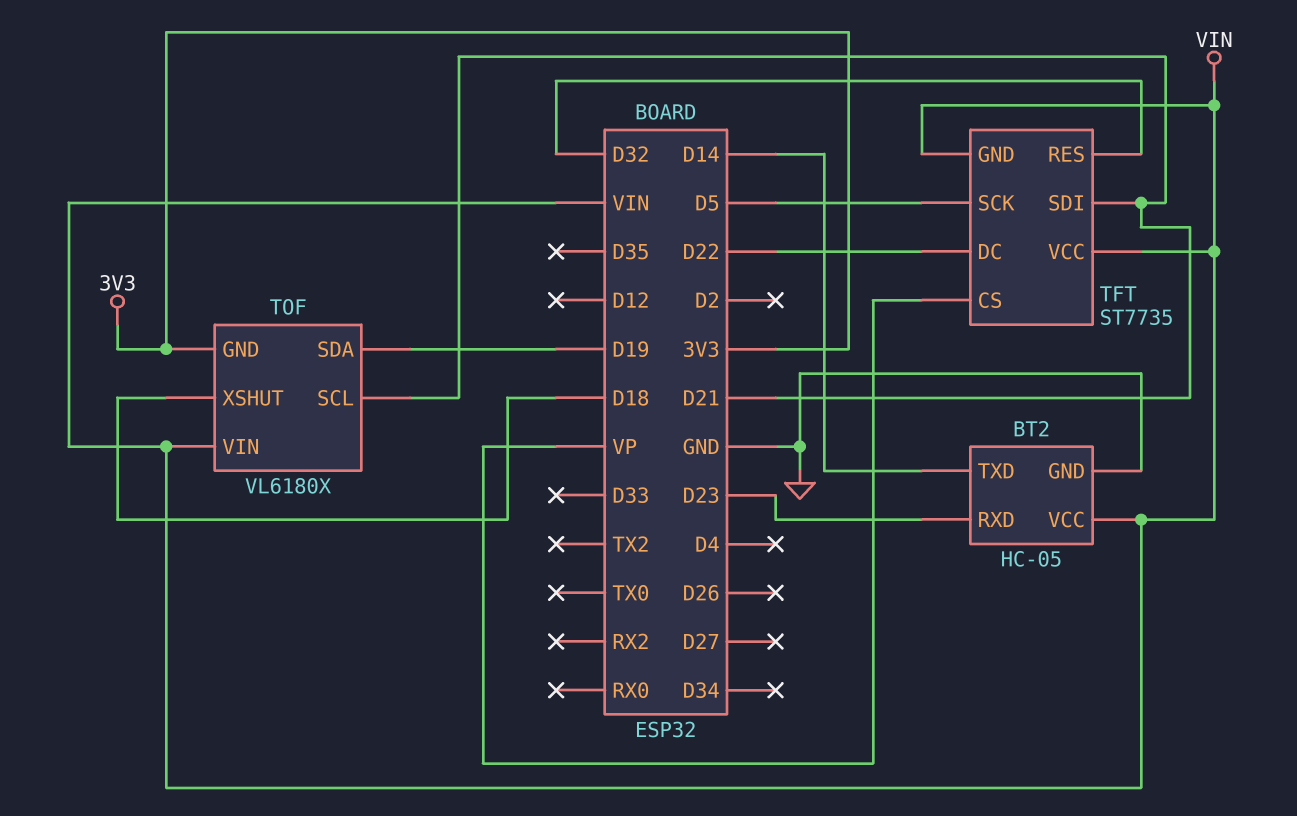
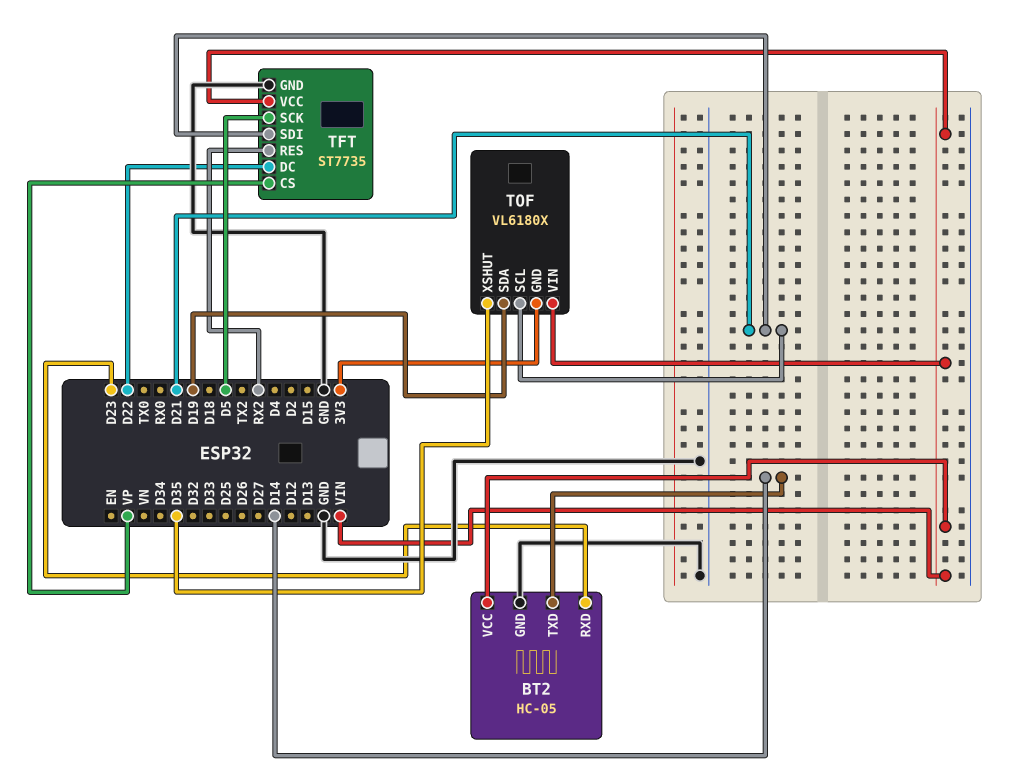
TFT pin GND: VIN -> GND
TFT pin RES: D32 -> RX2
TOF pin XSHUT: D18 -> D35

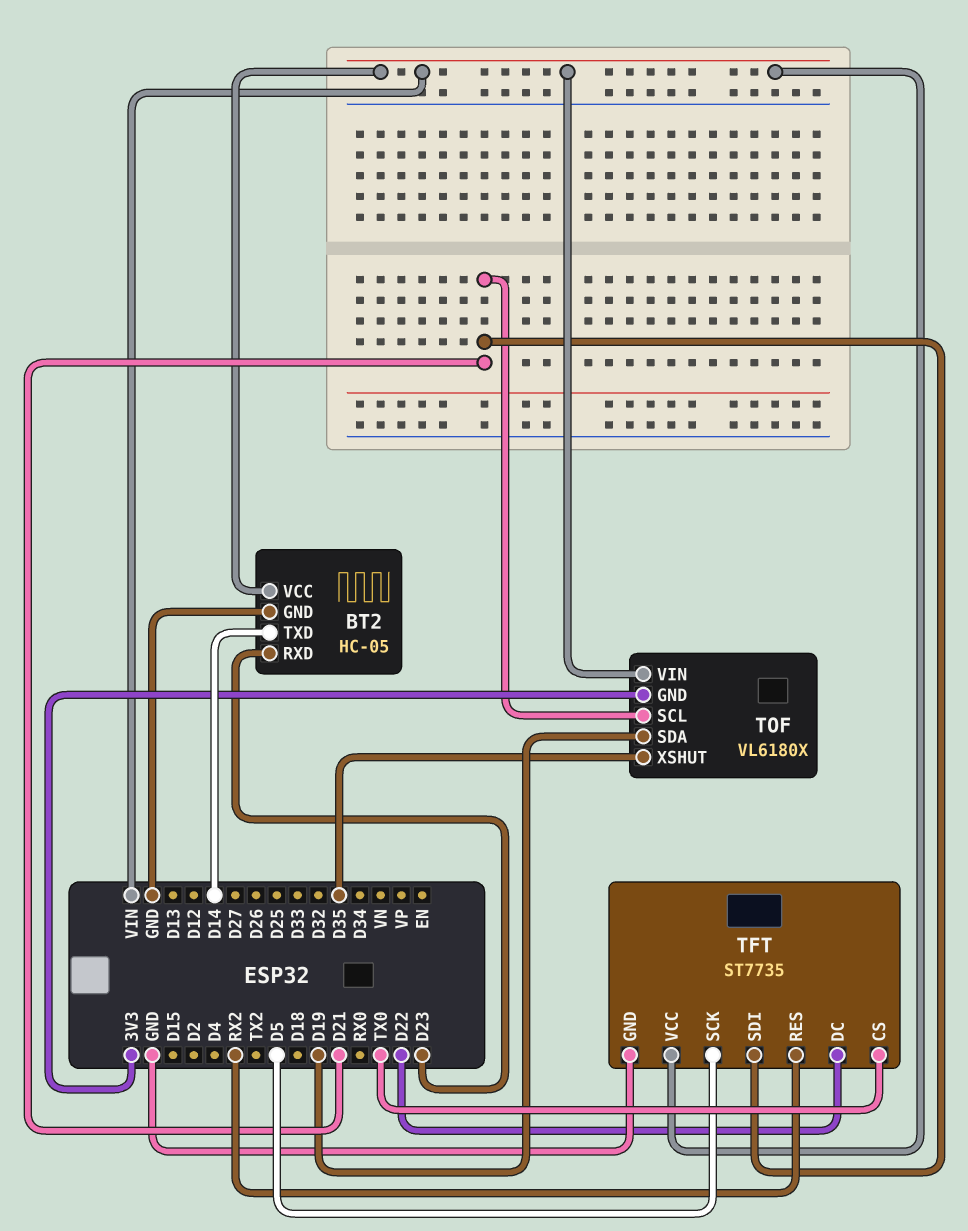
TFT pin CS: VP -> TX0

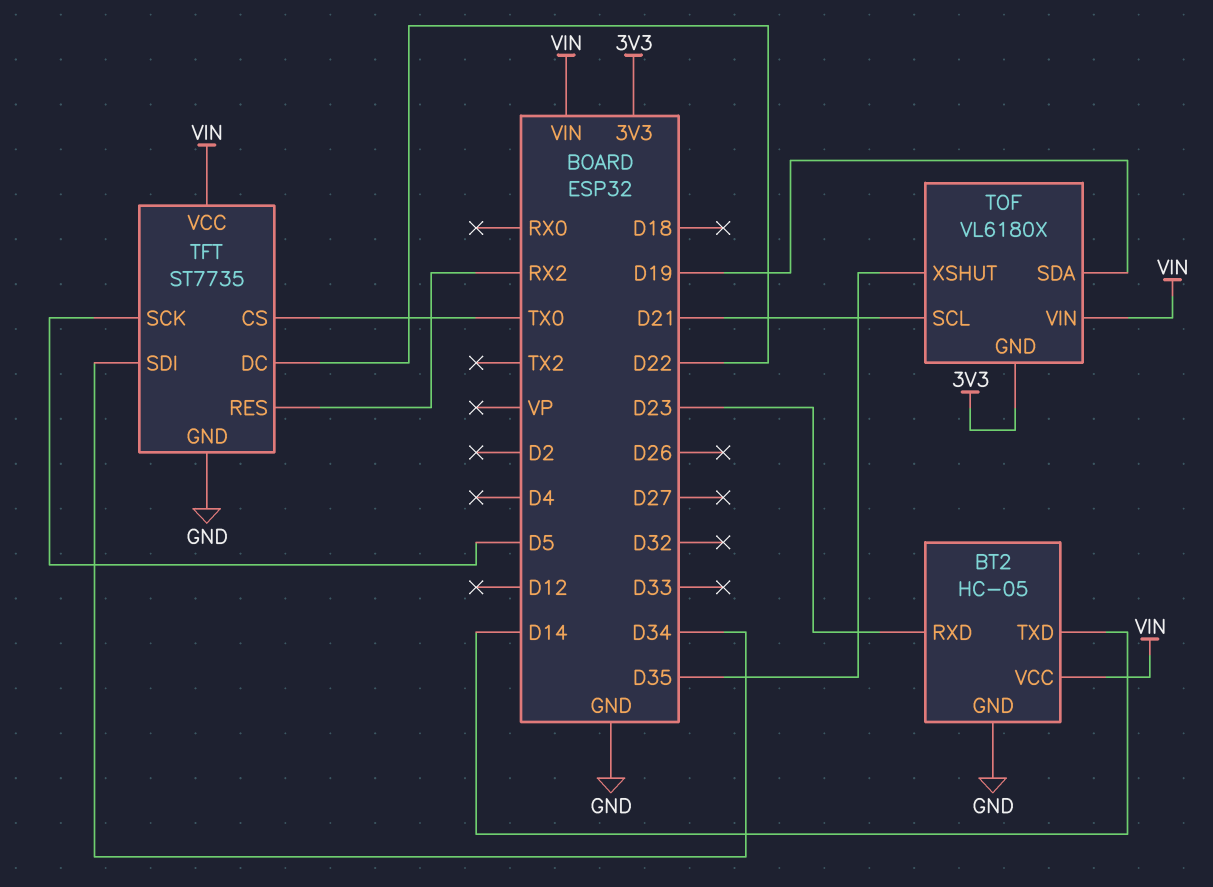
TFT pin SDI: D21 -> D34

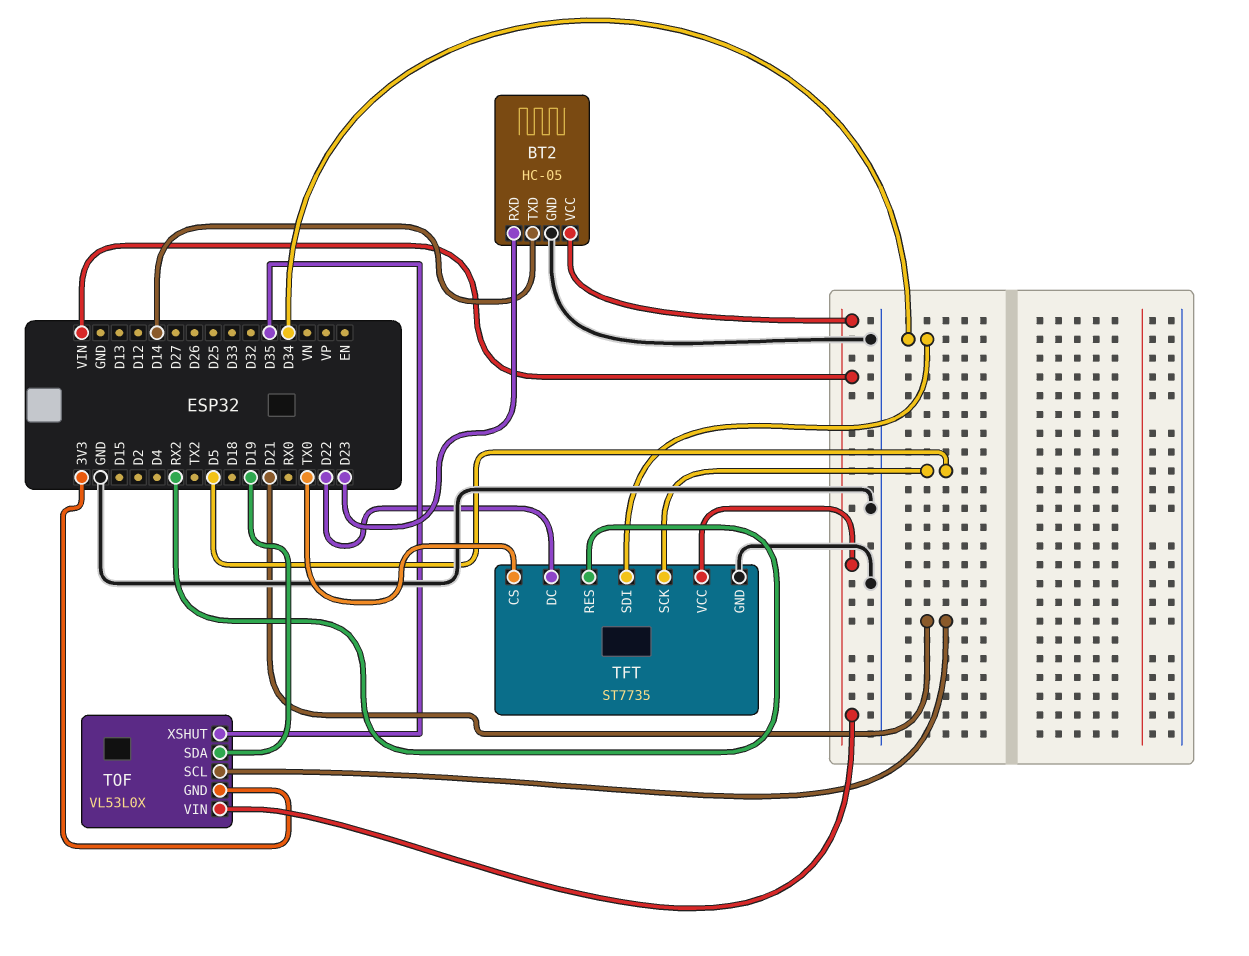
TOF: VL6180X -> VL53L0X

